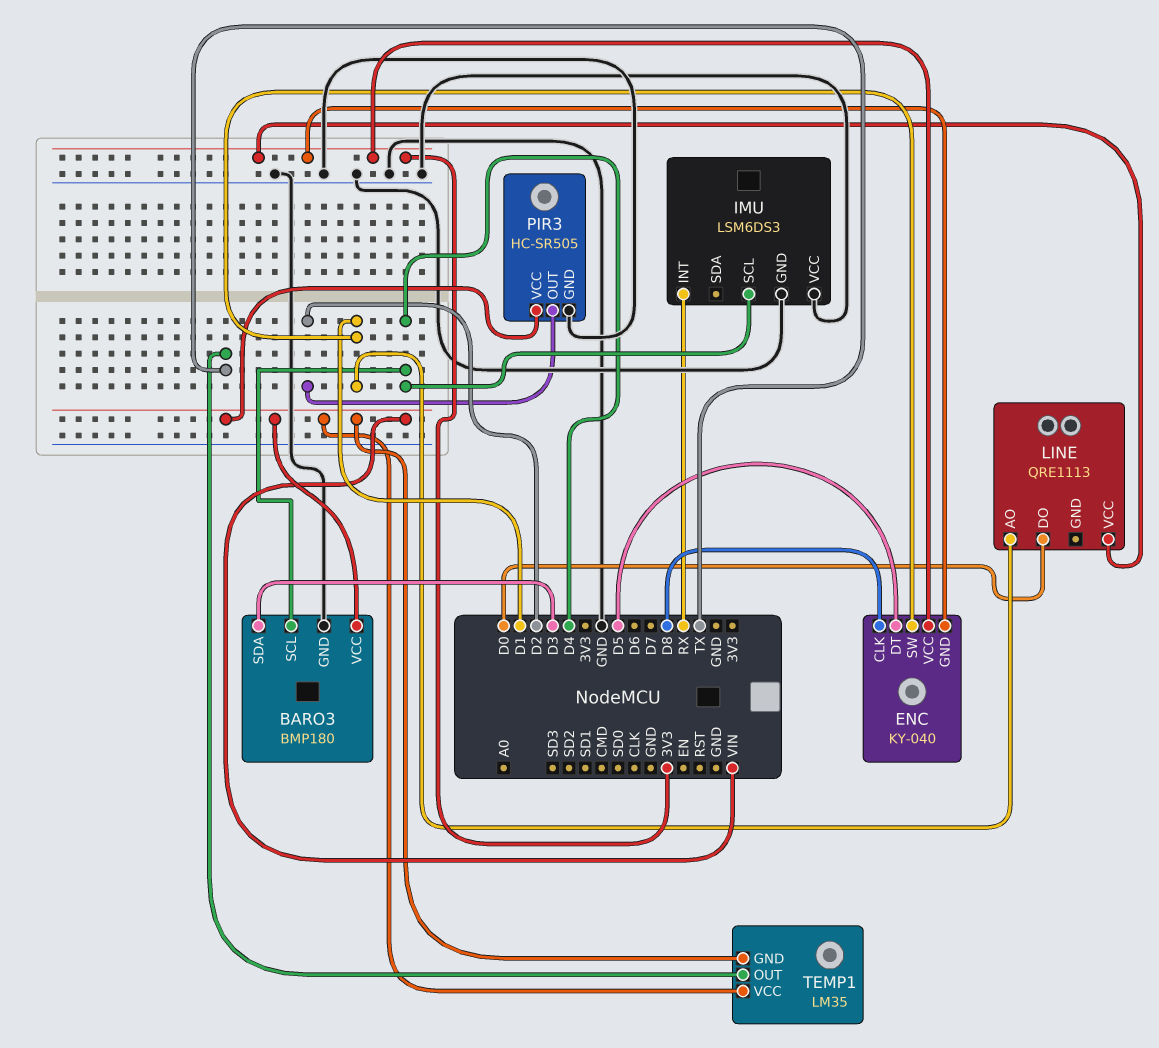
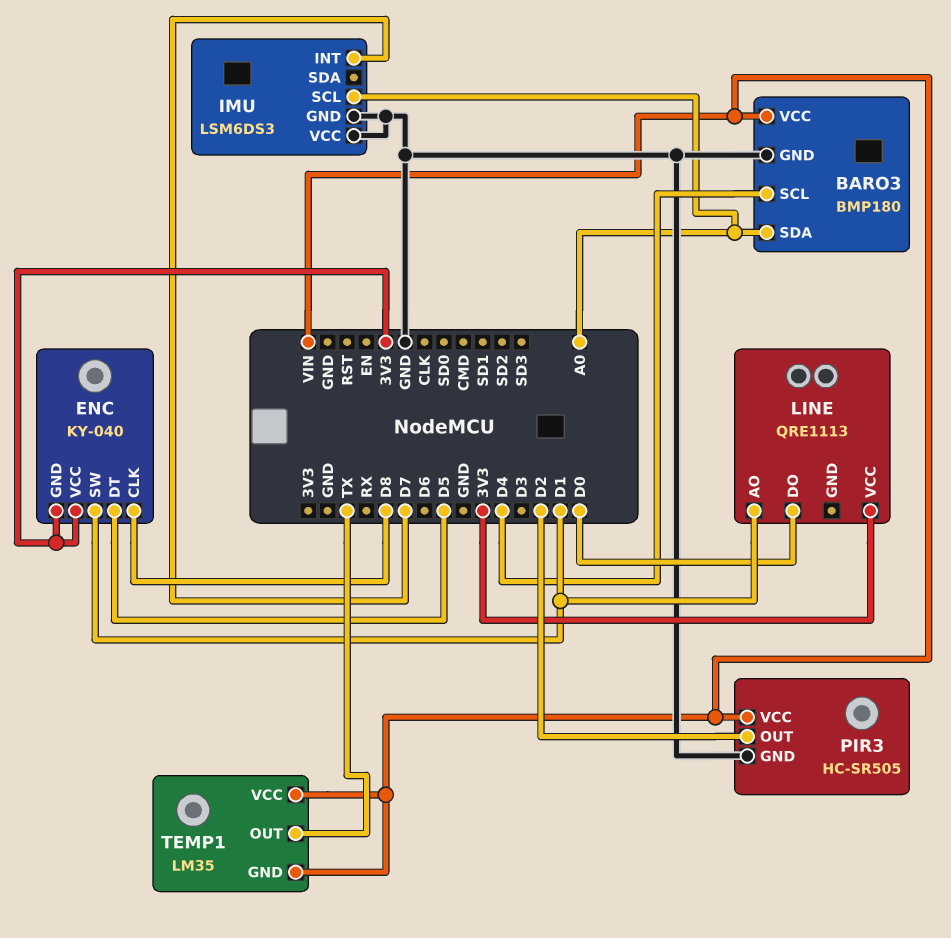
BARO3 pin SDA: D3 -> A0
IMU pin INT: RX -> D7
IMU pin SCL: D4 -> A0

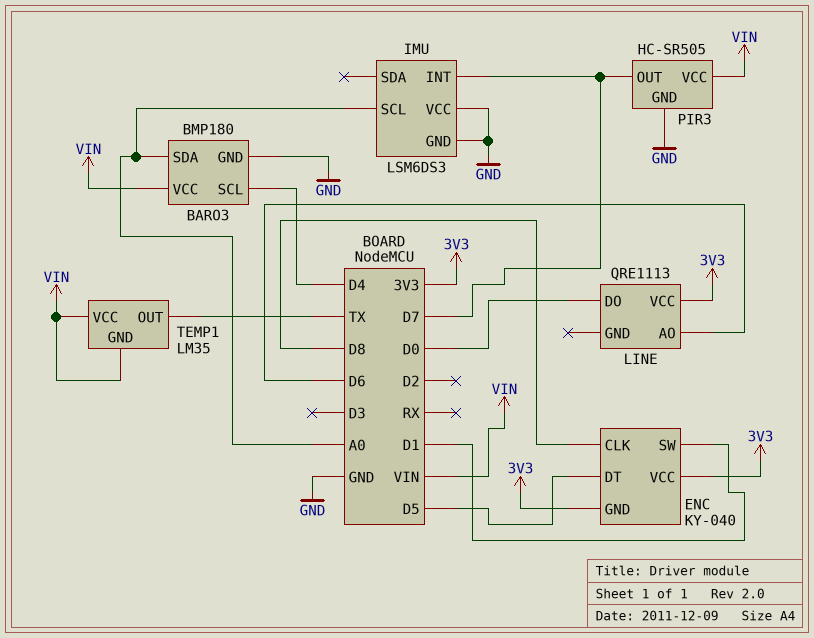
LINE pin AO: D1 -> D6
PIR3 pin OUT: D2 -> D7

